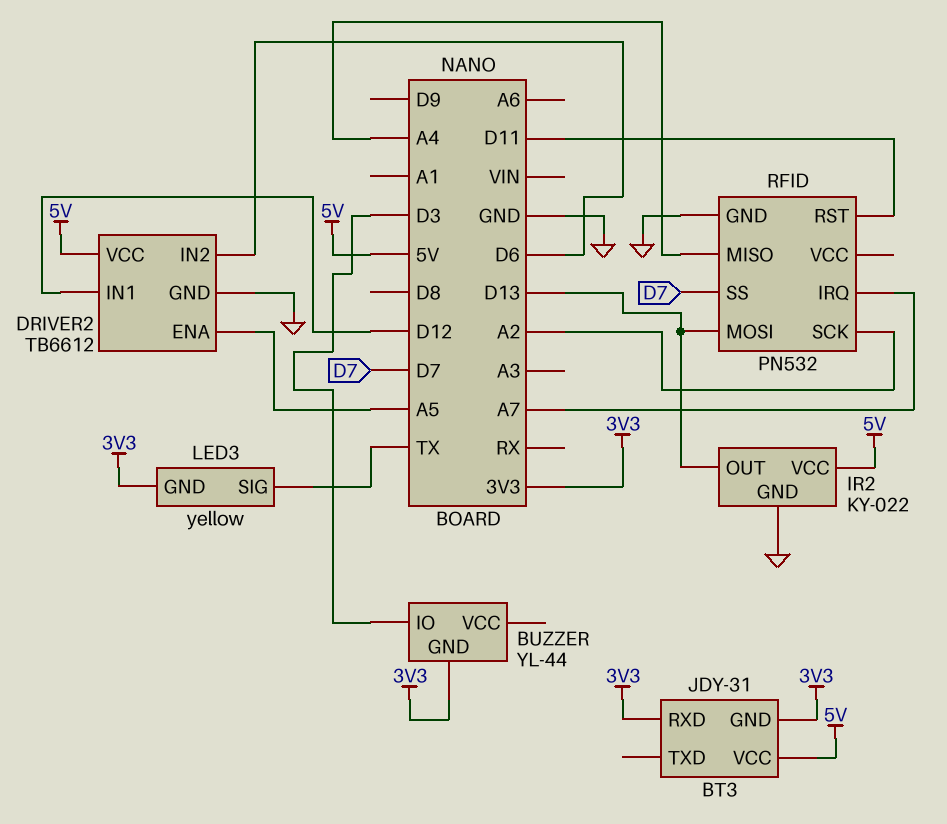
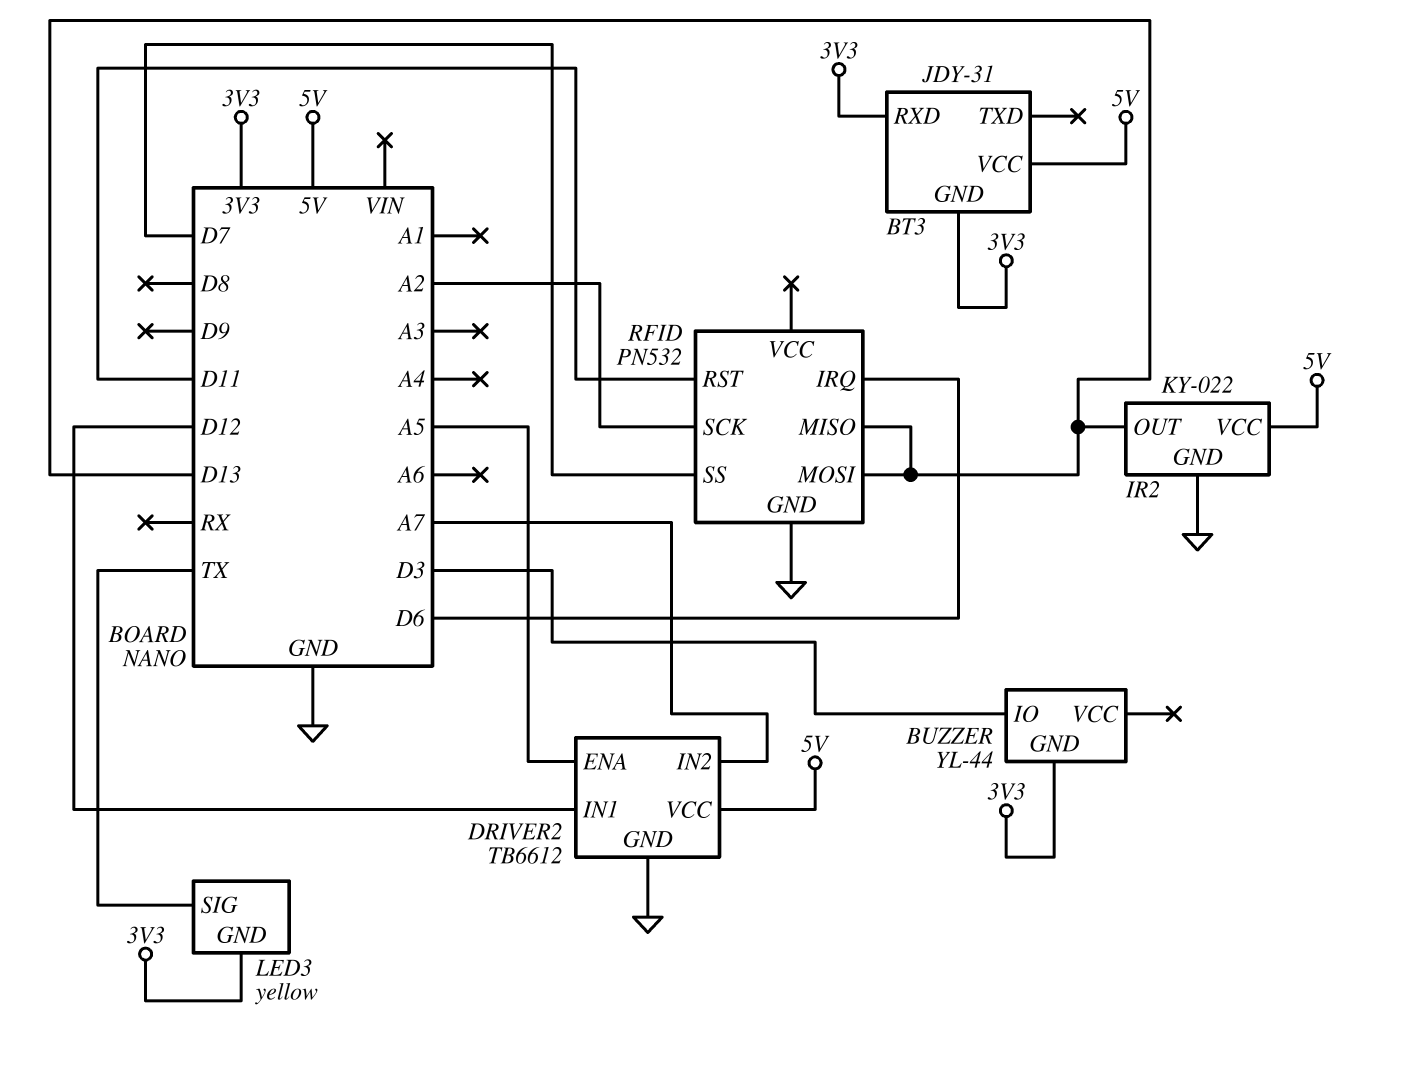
DRIVER2 pin IN2: D6 -> A7
RFID pin IRQ: A7 -> D6
RFID pin MISO: A4 -> D13

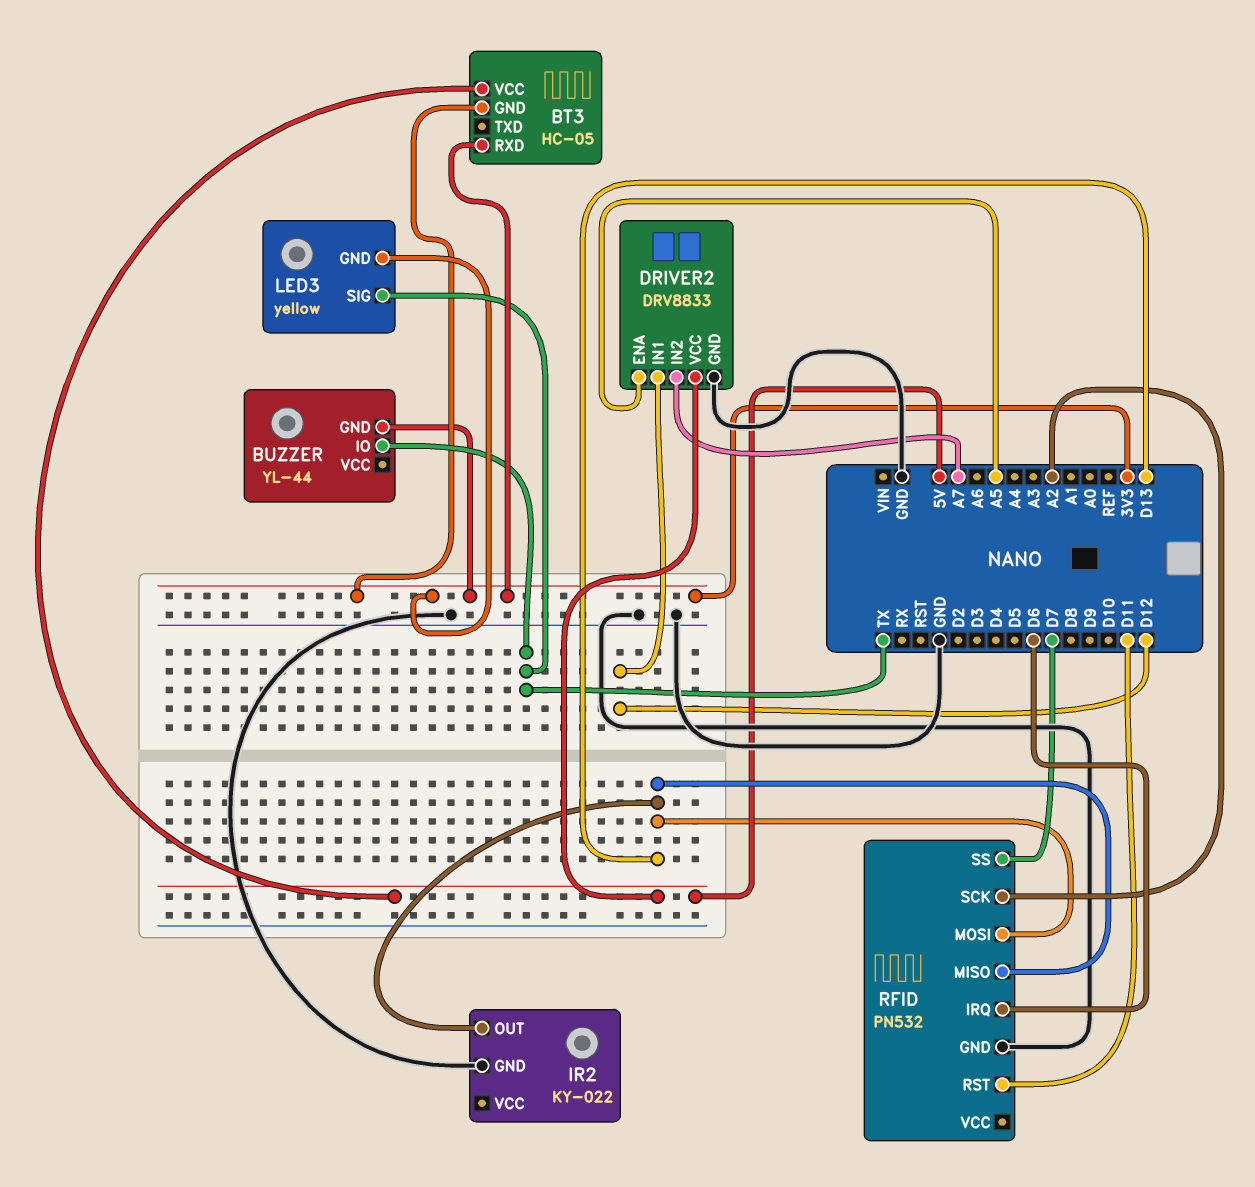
BT3: JDY-31 -> HC-05
BUZZER pin IO: D3 -> TX
DRIVER2: TB6612 -> DRV8833
IR2 pin VCC: 5V -> none

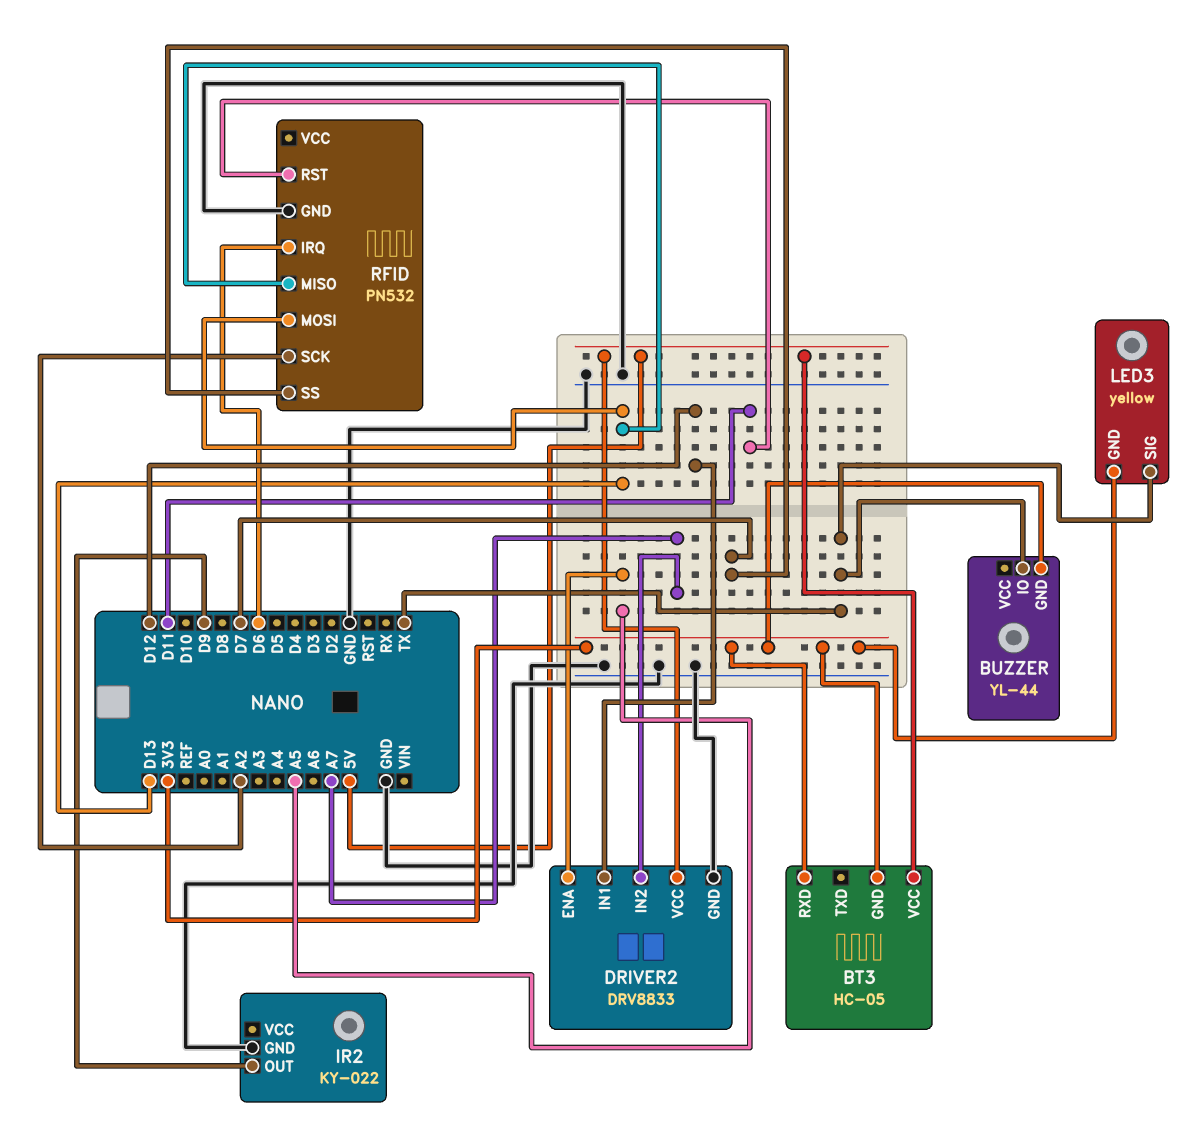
IR2 pin OUT: D13 -> D9

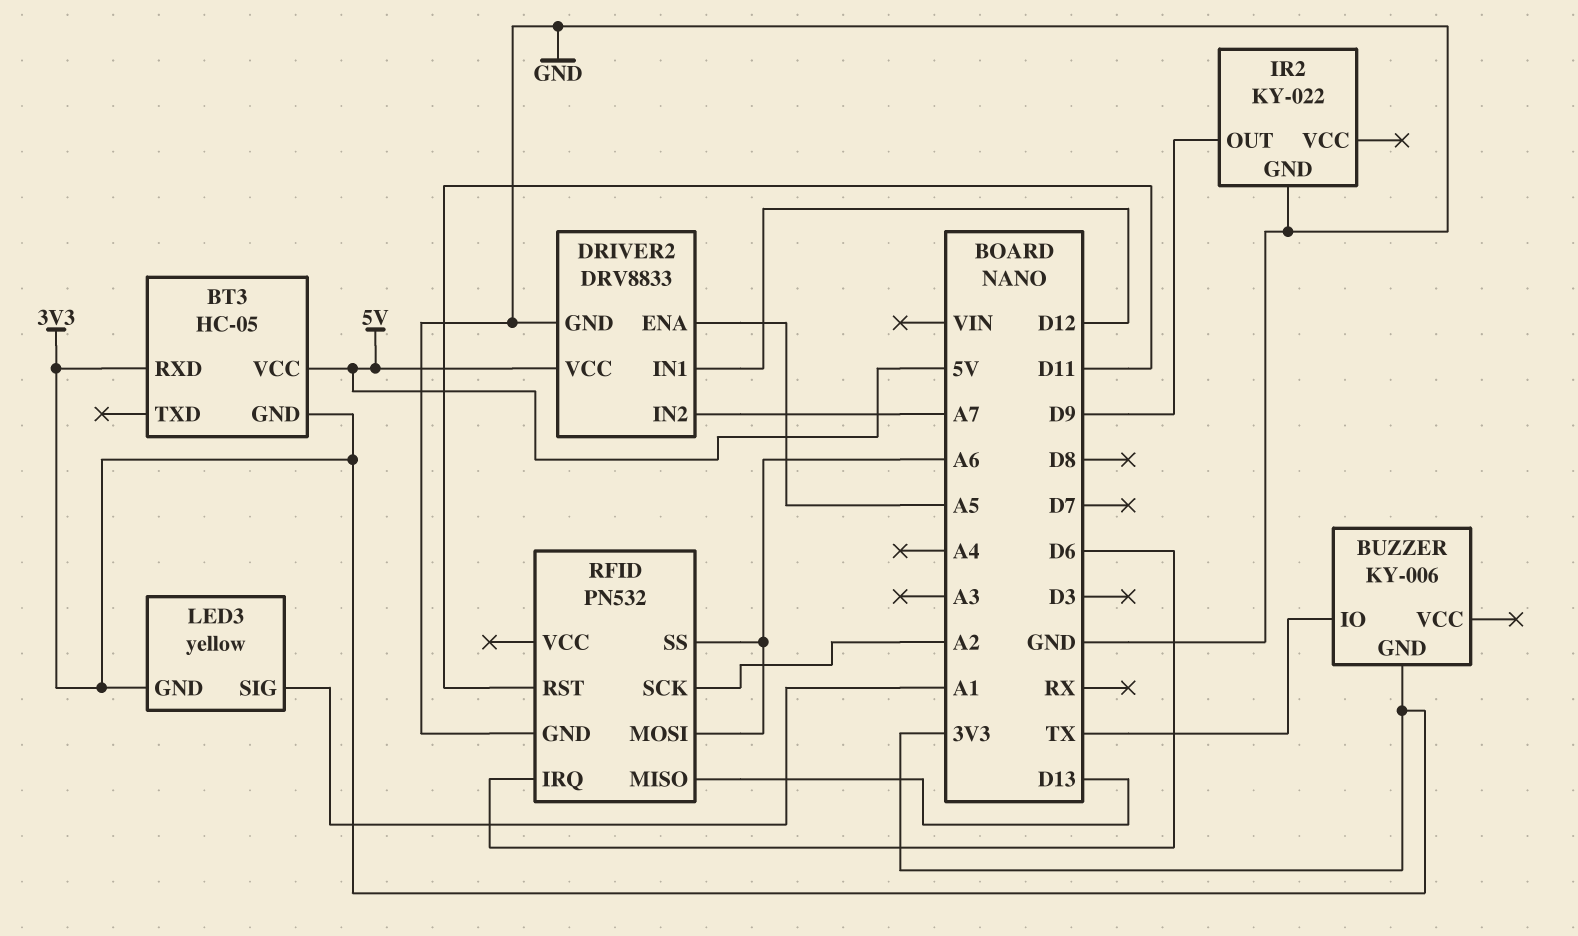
BUZZER: YL-44 -> KY-006
LED3 pin SIG: TX -> A1
RFID pin MOSI: D13 -> A6
RFID pin SS: D7 -> A6

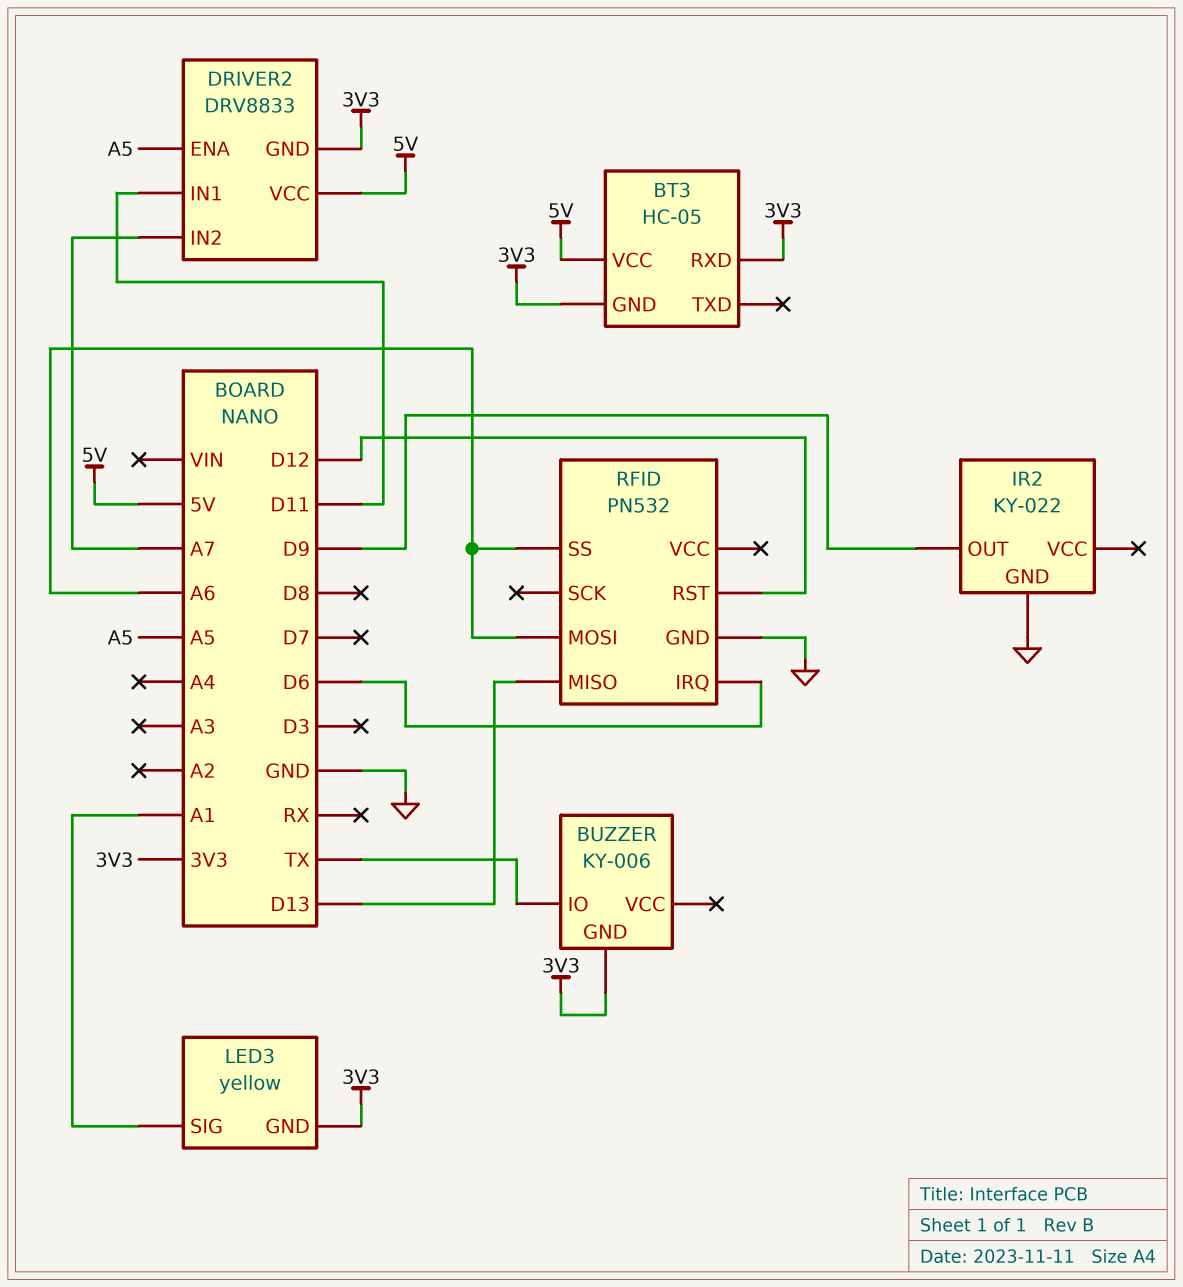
DRIVER2 pin GND: GND -> 3V3
DRIVER2 pin IN1: D12 -> D11
RFID pin RST: D11 -> D12
RFID pin SCK: A2 -> none

